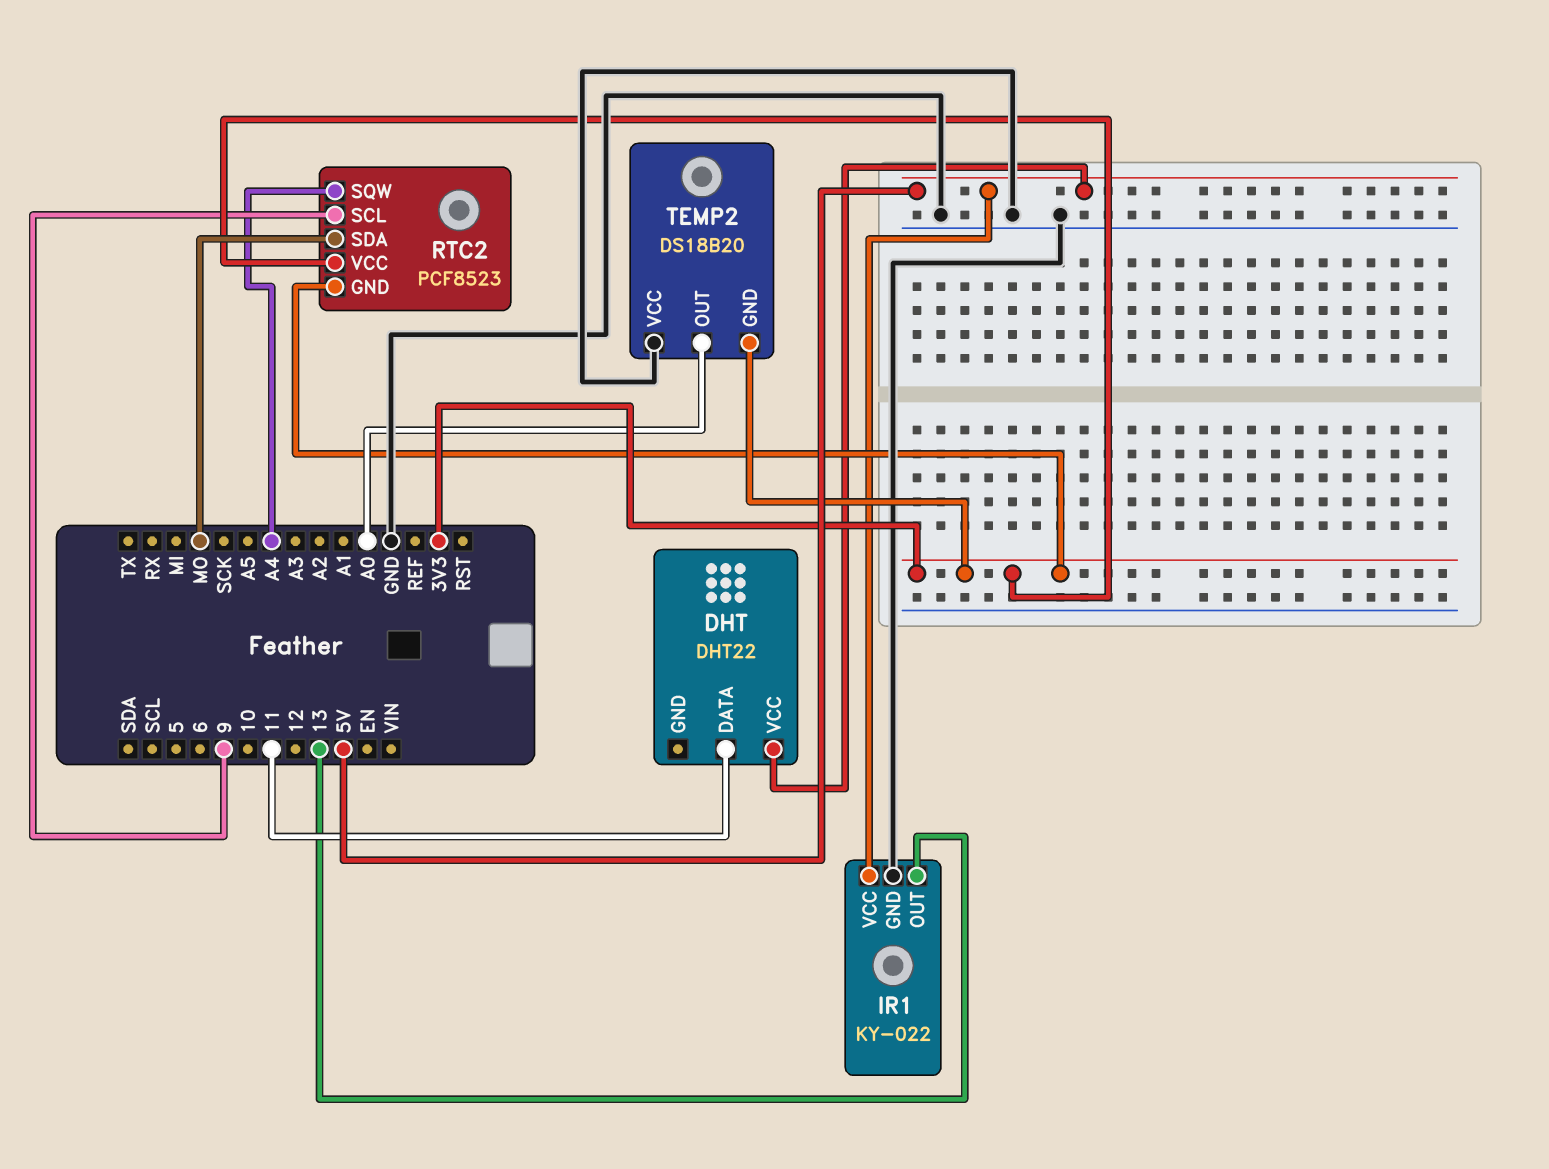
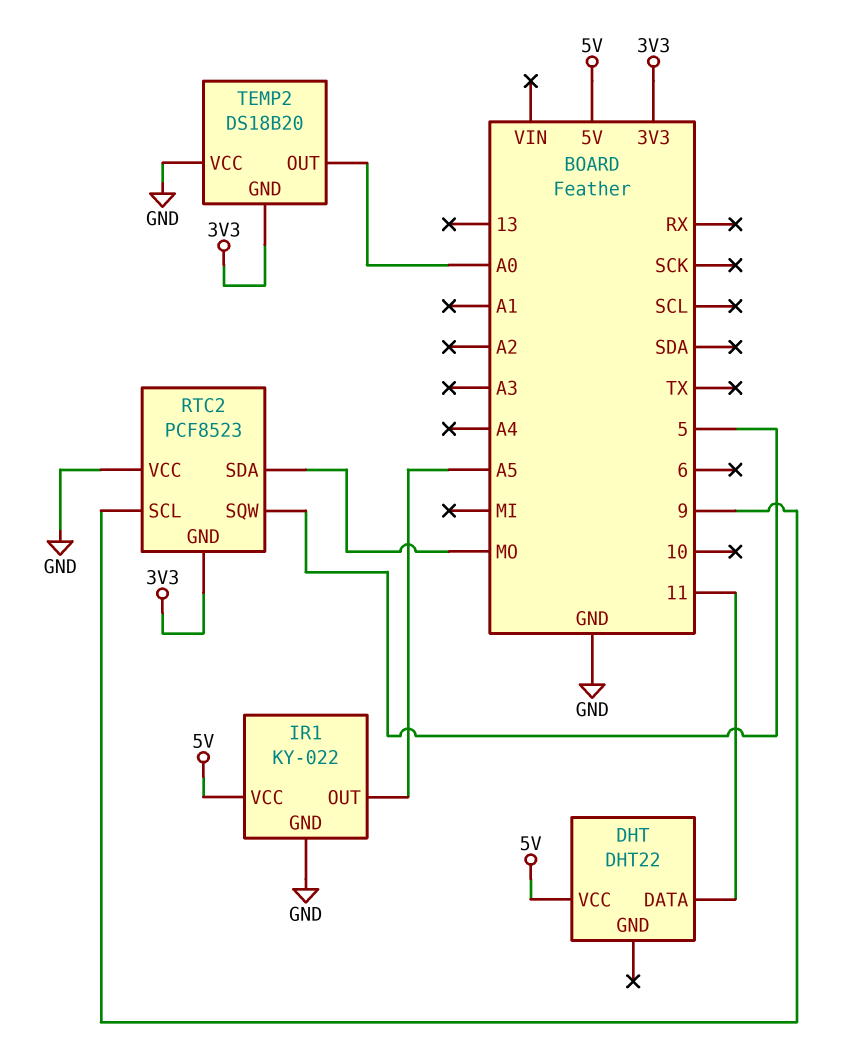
IR1 pin OUT: 13 -> A5
RTC2 pin SQW: A4 -> 5
RTC2 pin VCC: 3V3 -> GND

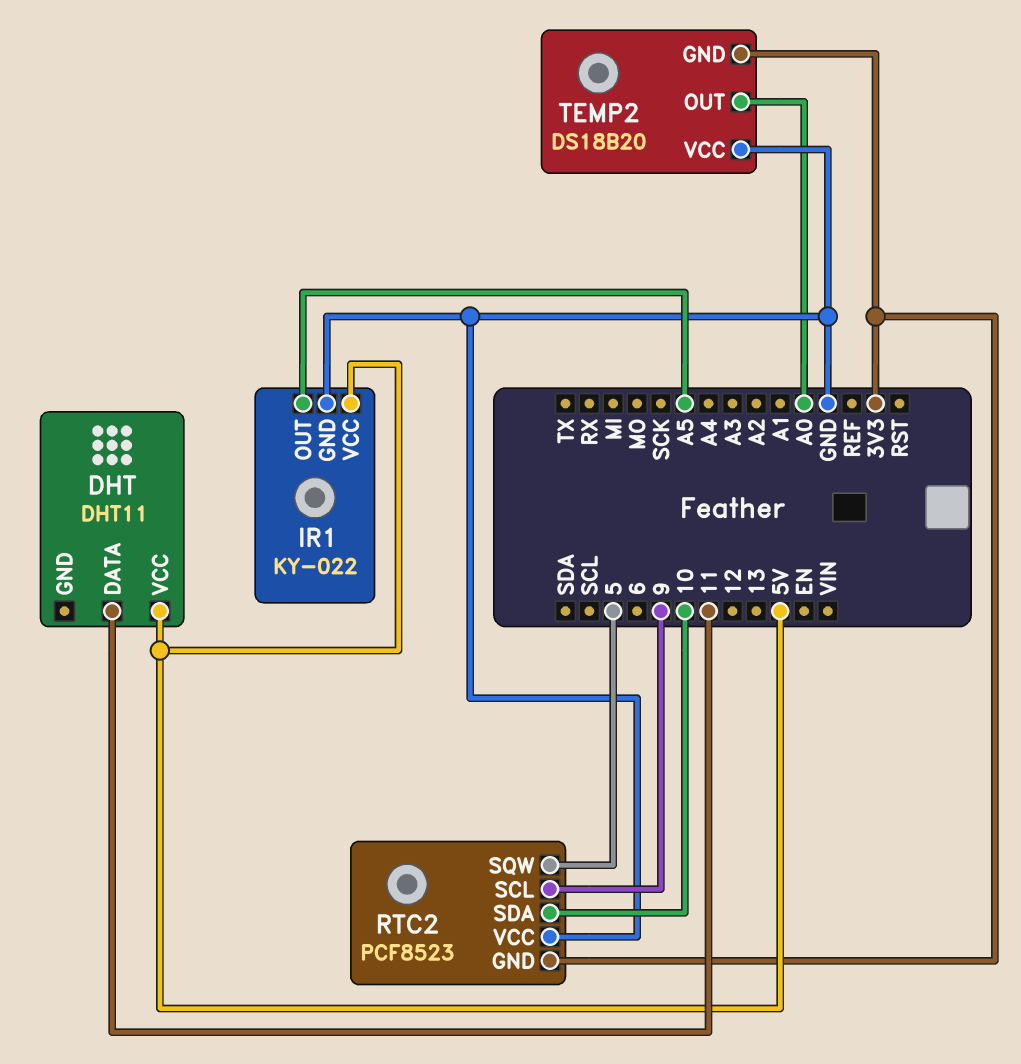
DHT: DHT22 -> DHT11
RTC2 pin SDA: MO -> 10

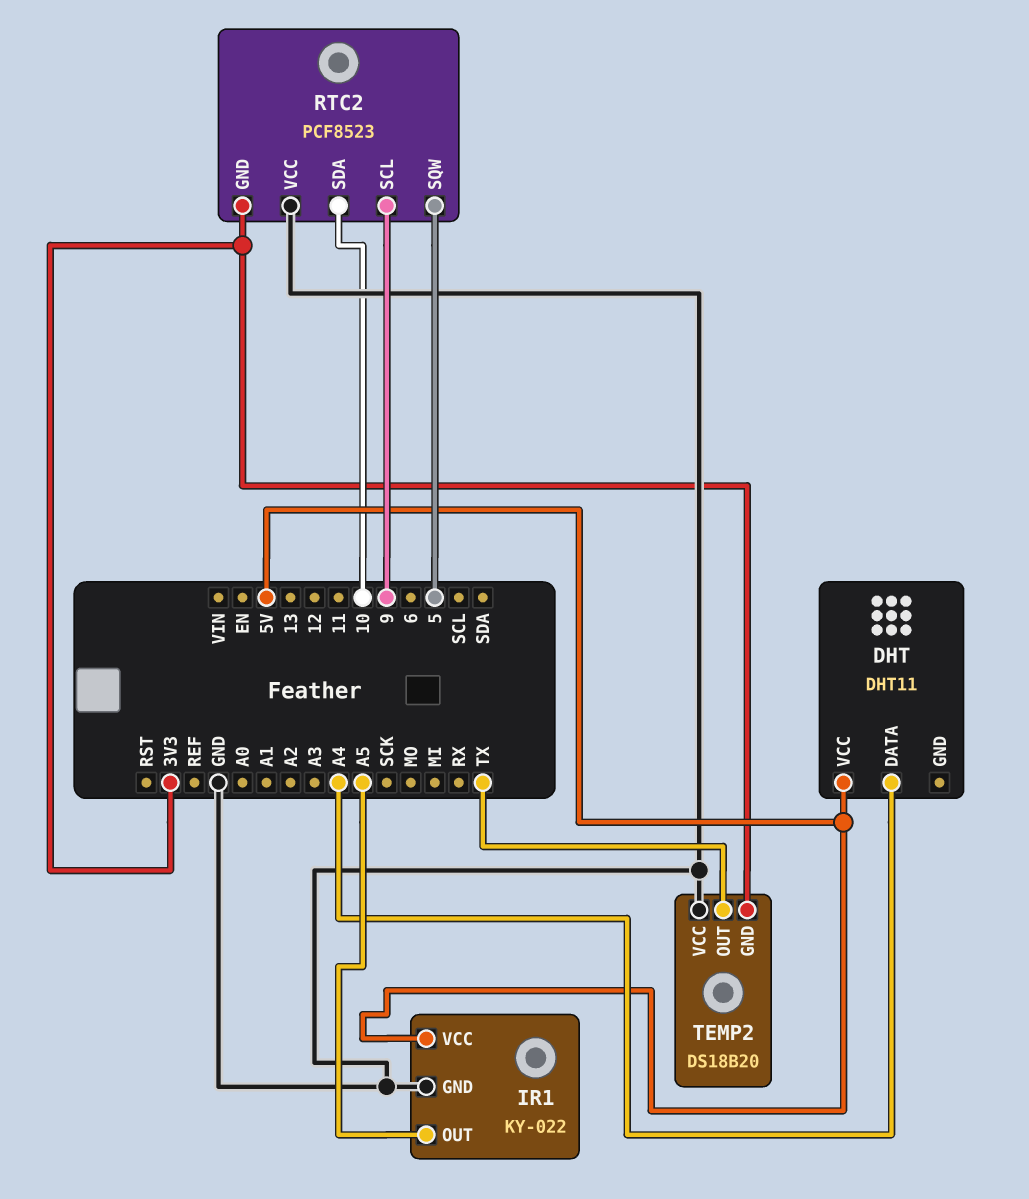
DHT pin DATA: 11 -> A4
TEMP2 pin OUT: A0 -> TX

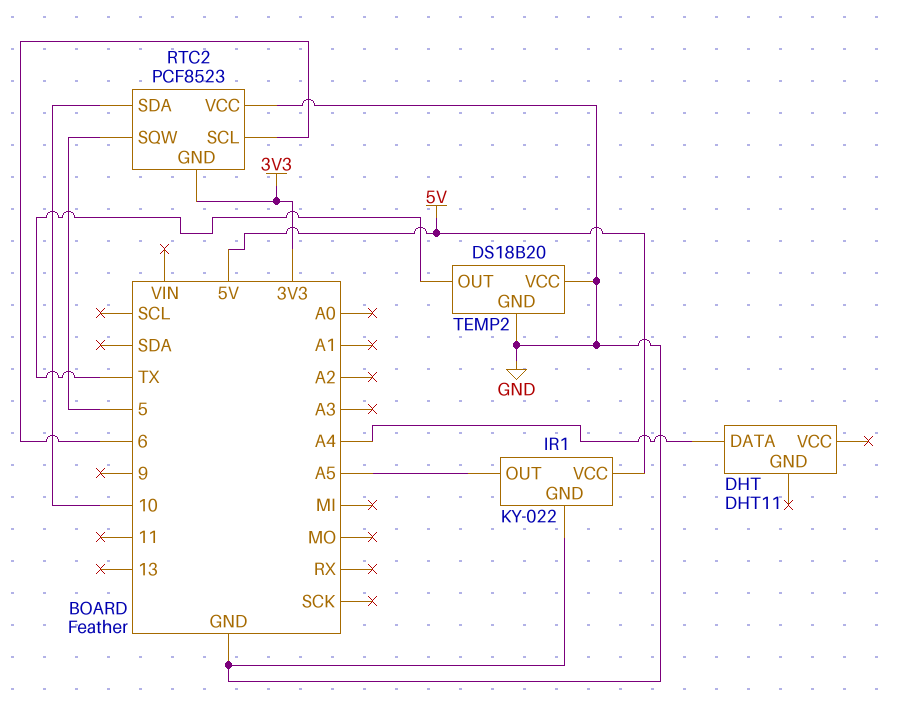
DHT pin VCC: 5V -> none
RTC2 pin SCL: 9 -> 6
TEMP2 pin GND: 3V3 -> GND

